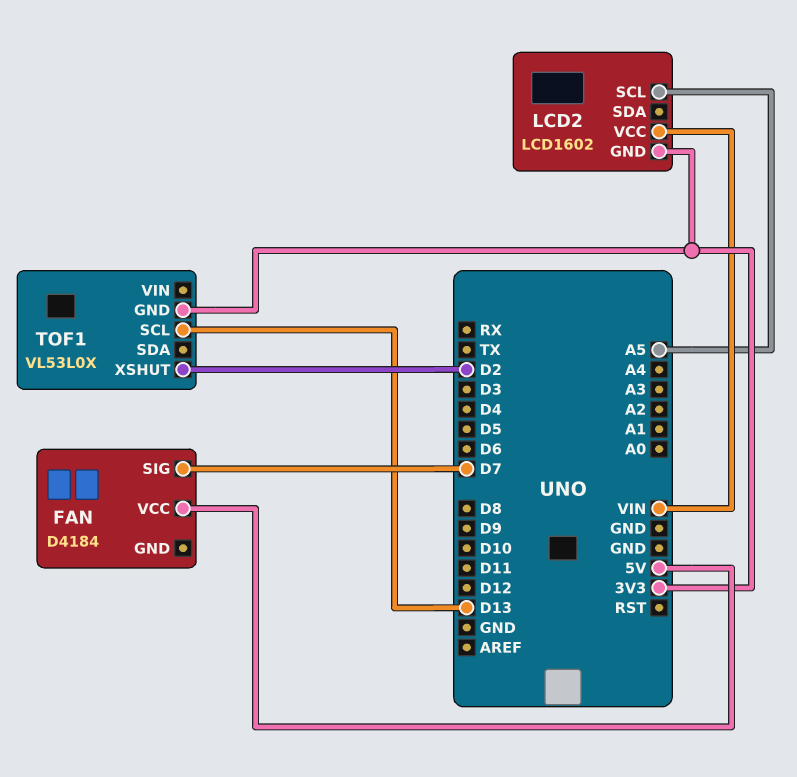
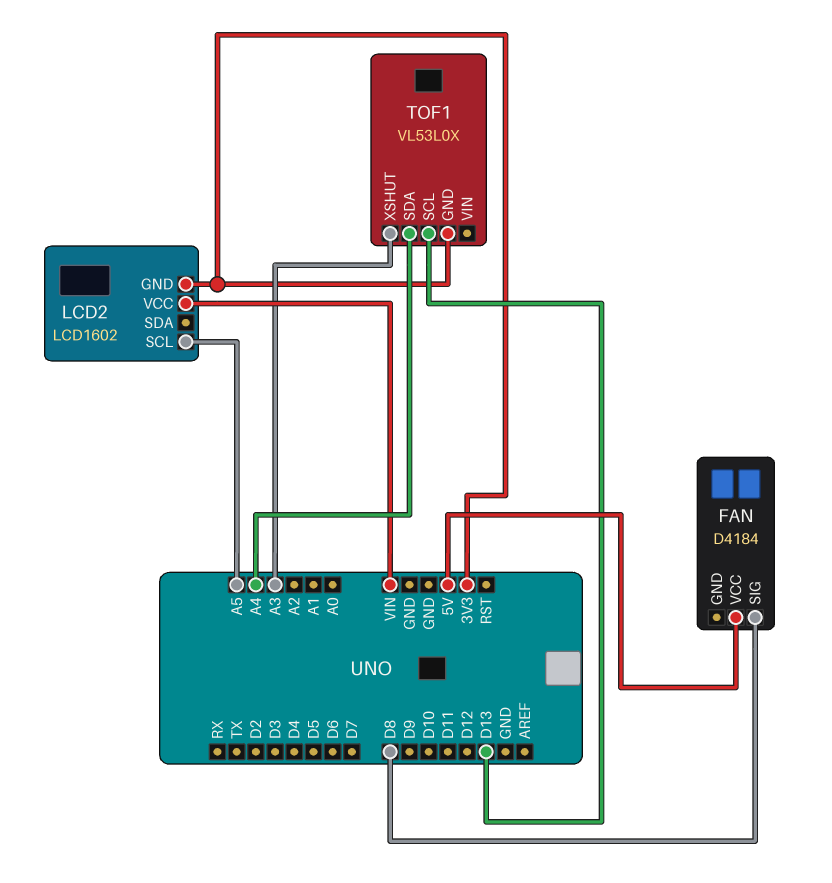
FAN pin SIG: D7 -> D8
TOF1 pin SDA: none -> A4
TOF1 pin XSHUT: D2 -> A3

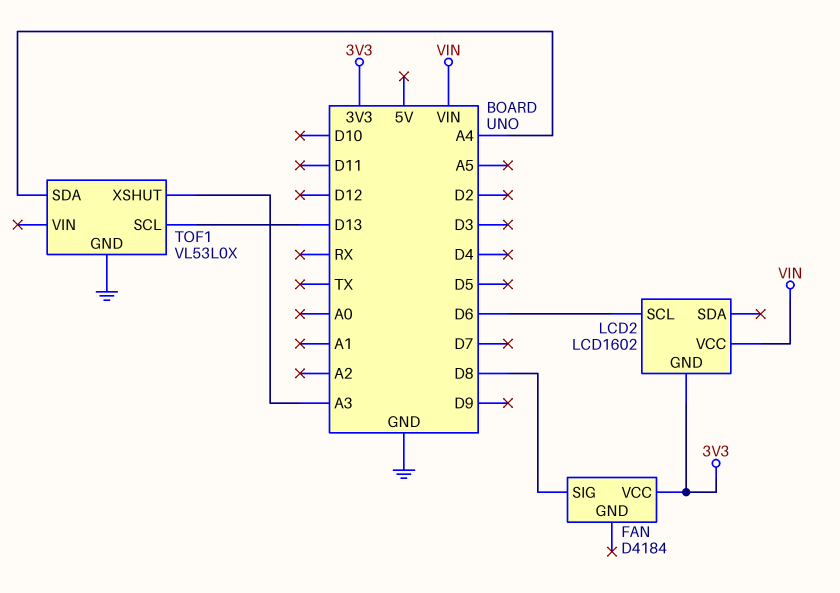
FAN pin VCC: 5V -> 3V3
LCD2 pin SCL: A5 -> D6
TOF1 pin GND: 3V3 -> GND

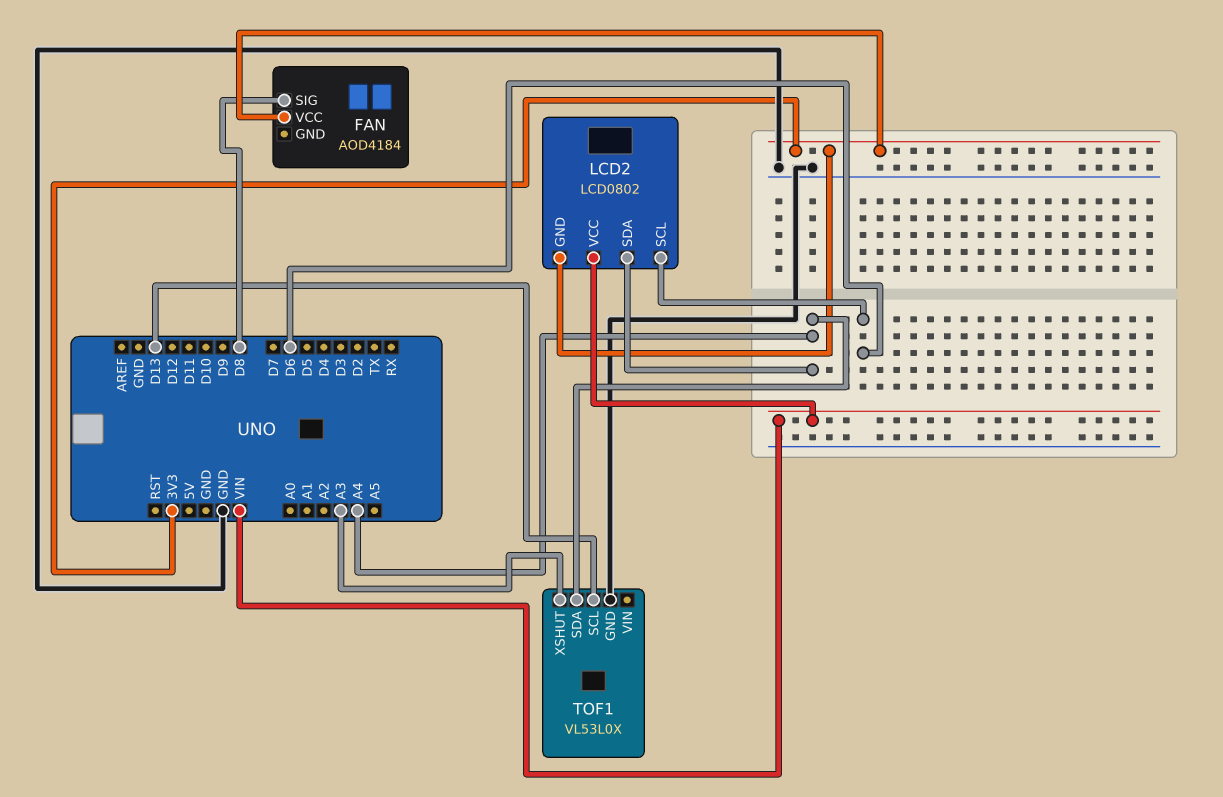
FAN: D4184 -> AOD4184
LCD2: LCD1602 -> LCD0802
LCD2 pin SDA: none -> A4

